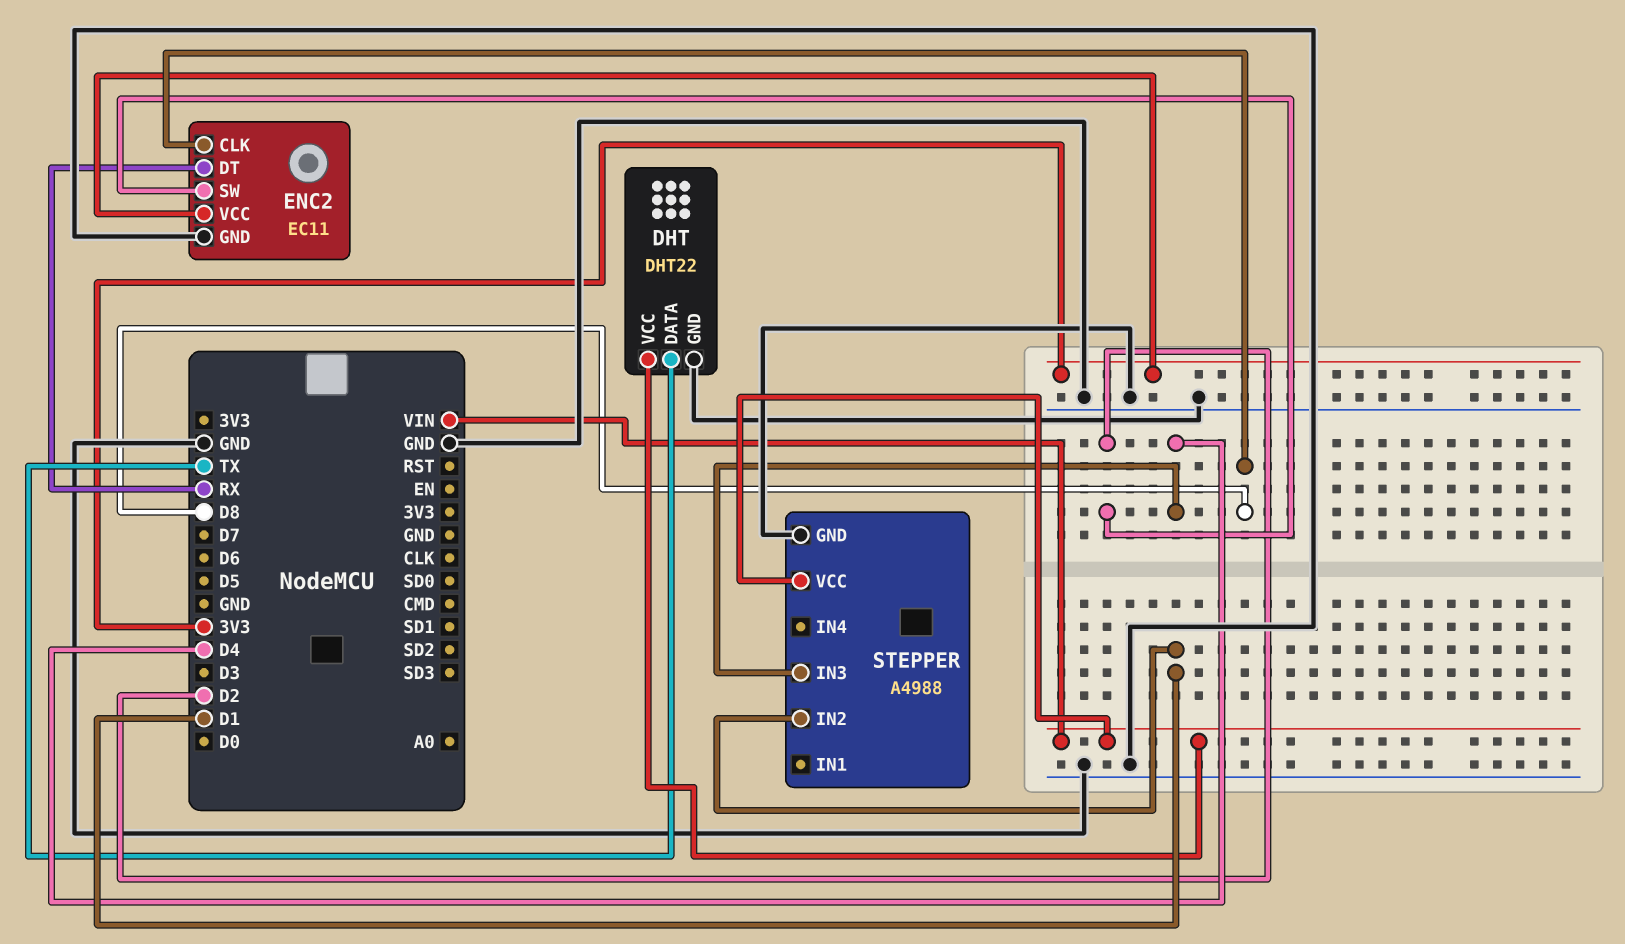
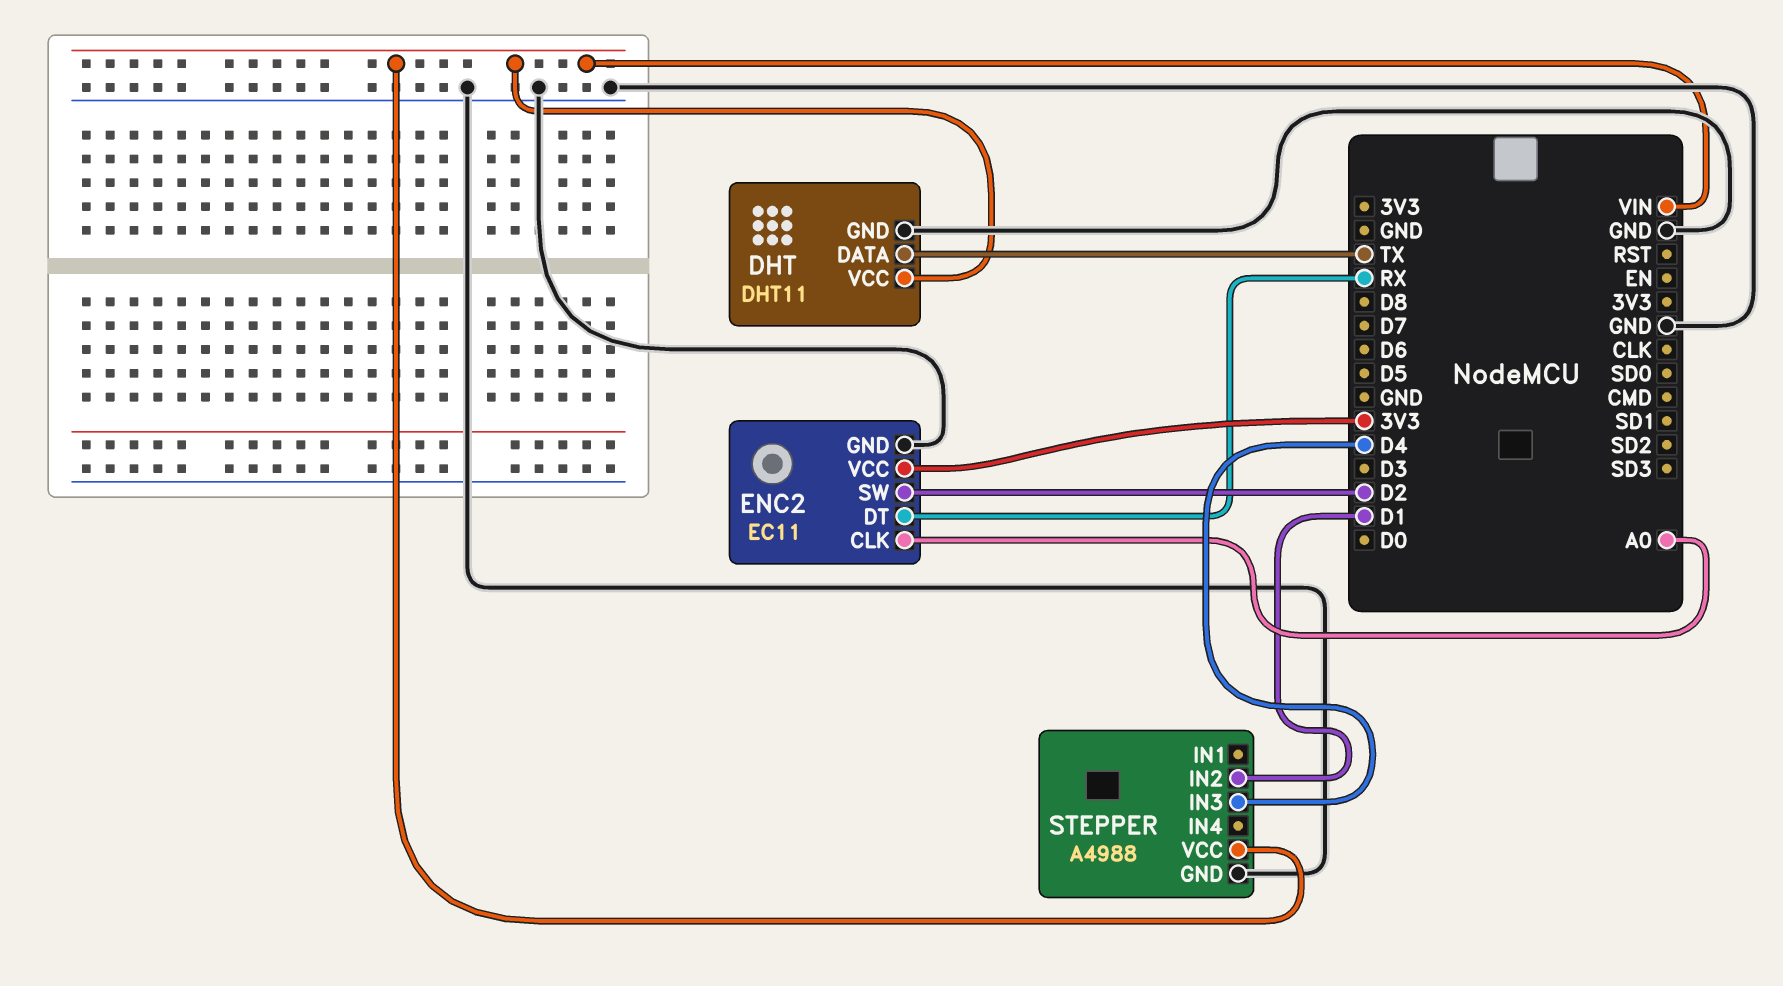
DHT: DHT22 -> DHT11
ENC2 pin CLK: D8 -> A0

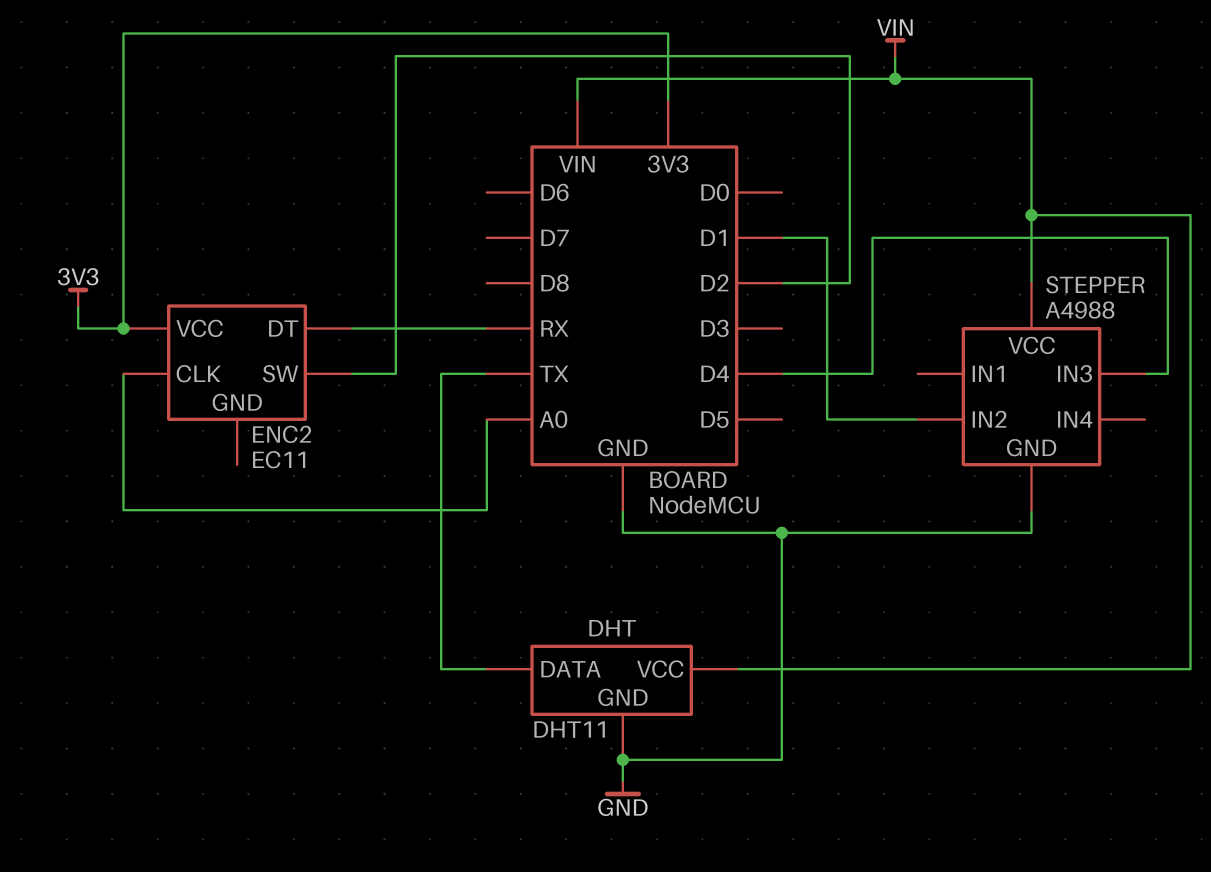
ENC2 pin GND: GND -> none

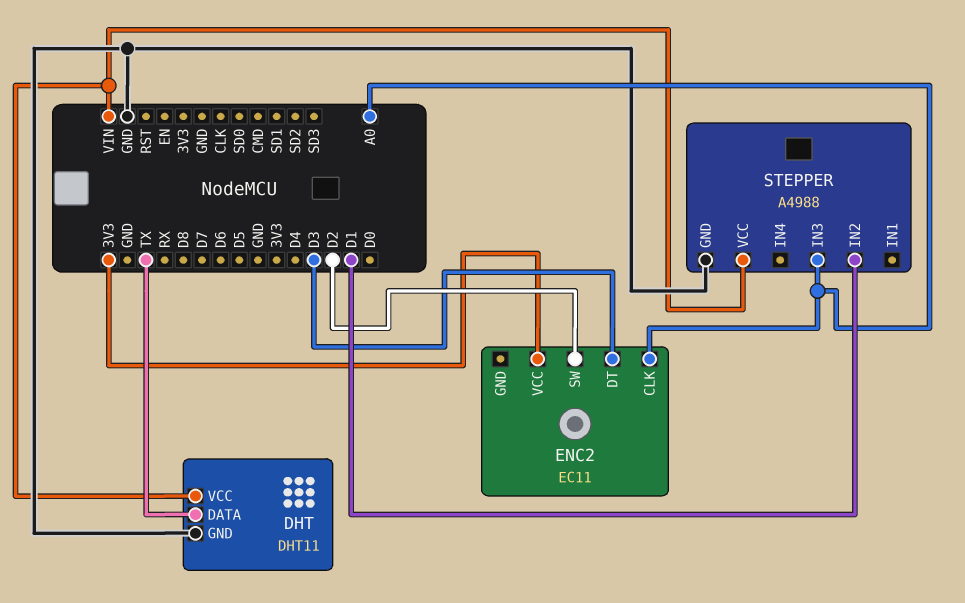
ENC2 pin DT: RX -> D3
STEPPER pin IN3: D4 -> A0

